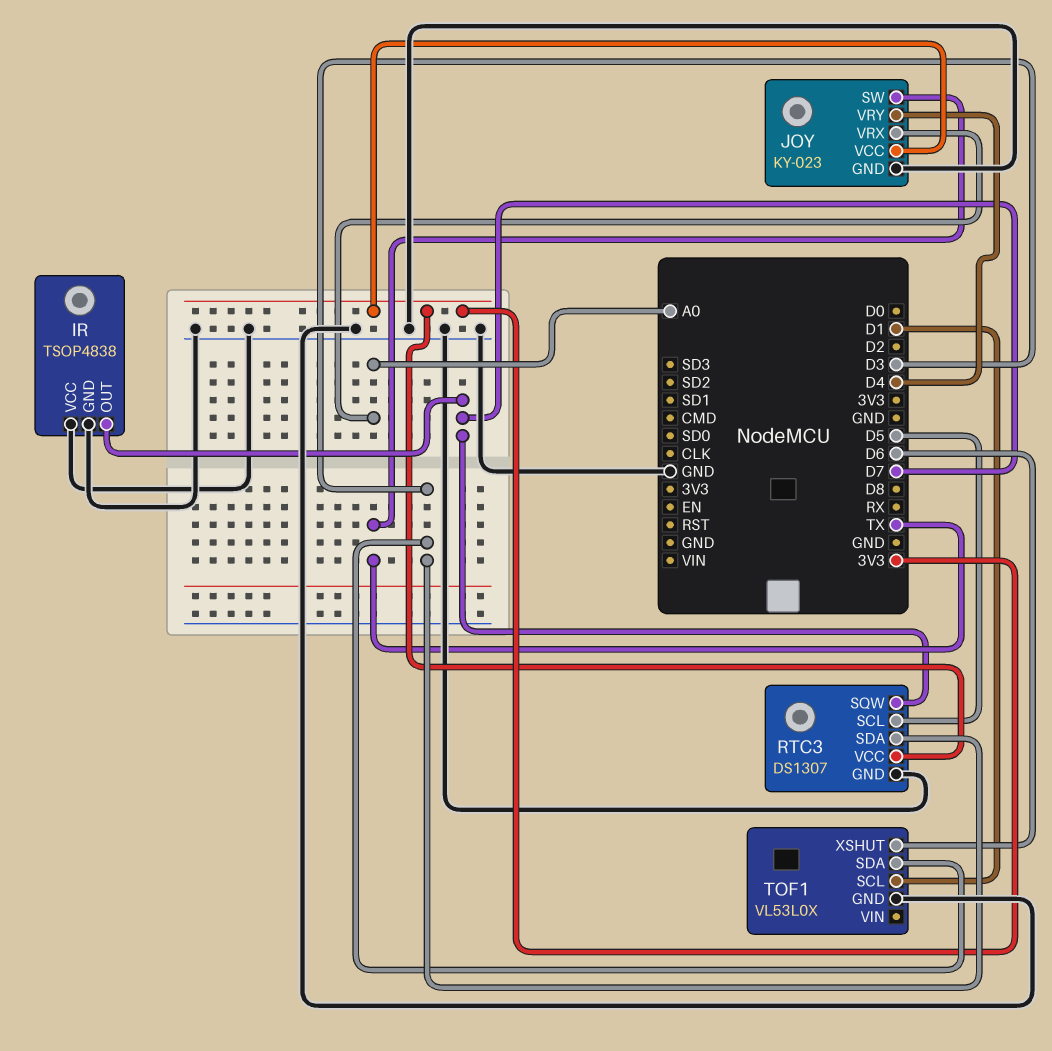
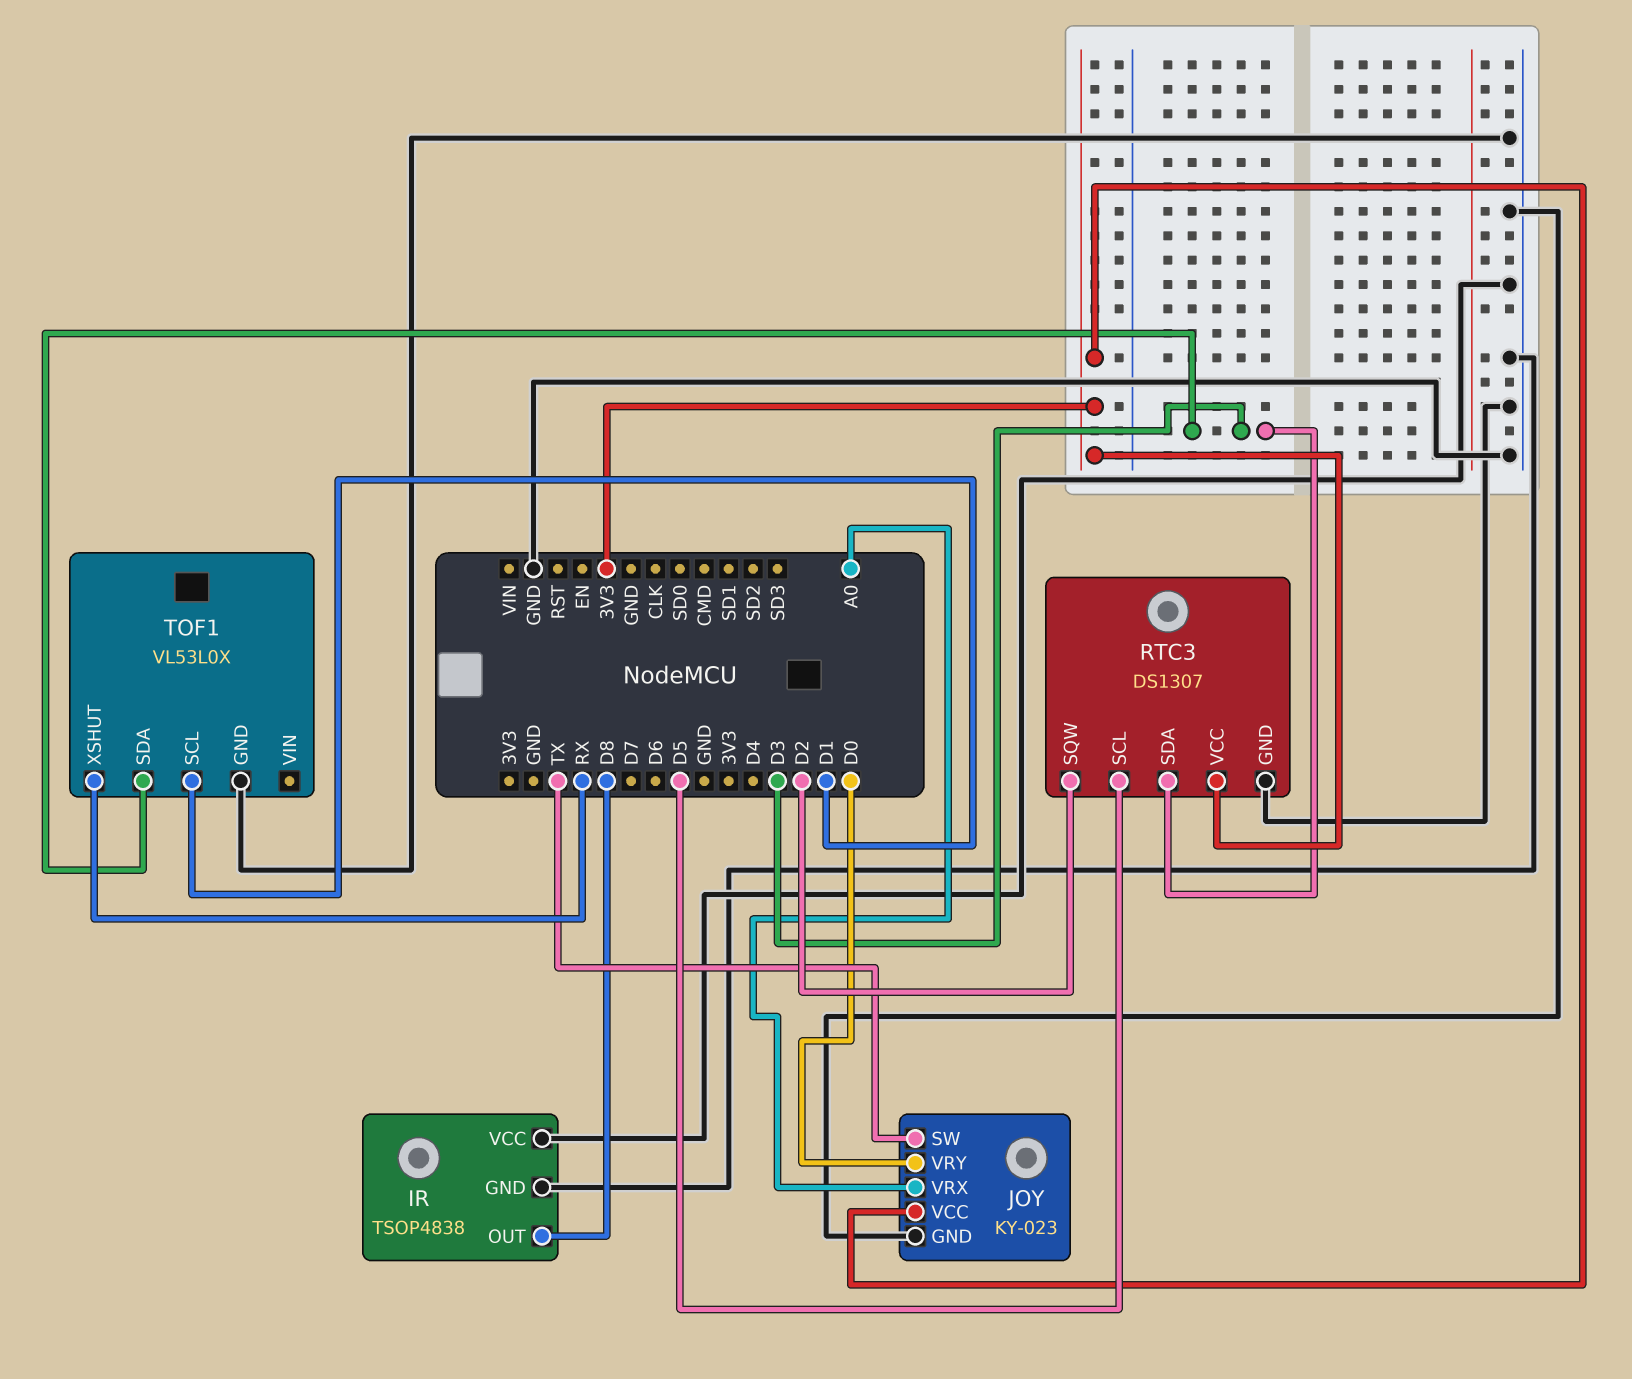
IR pin OUT: D7 -> D8
JOY pin VRY: D4 -> D0
RTC3 pin SQW: D7 -> D2
TOF1 pin XSHUT: D6 -> RX

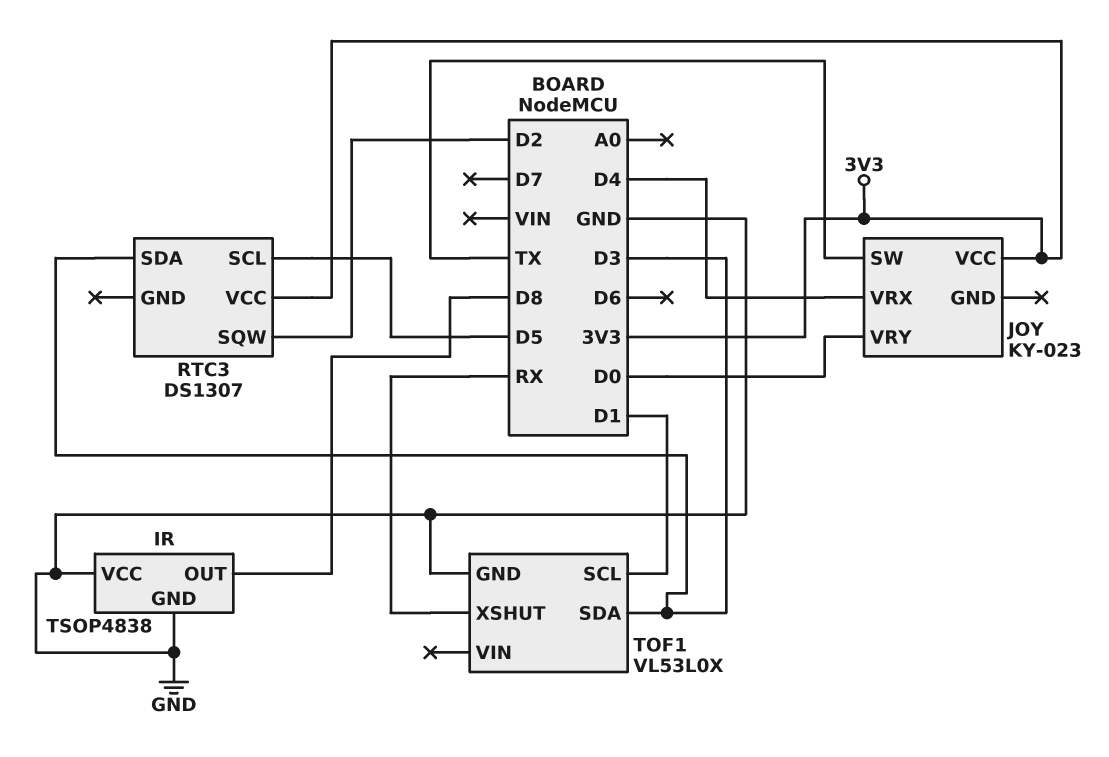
JOY pin GND: GND -> none
JOY pin VRX: A0 -> D4
RTC3 pin GND: GND -> none

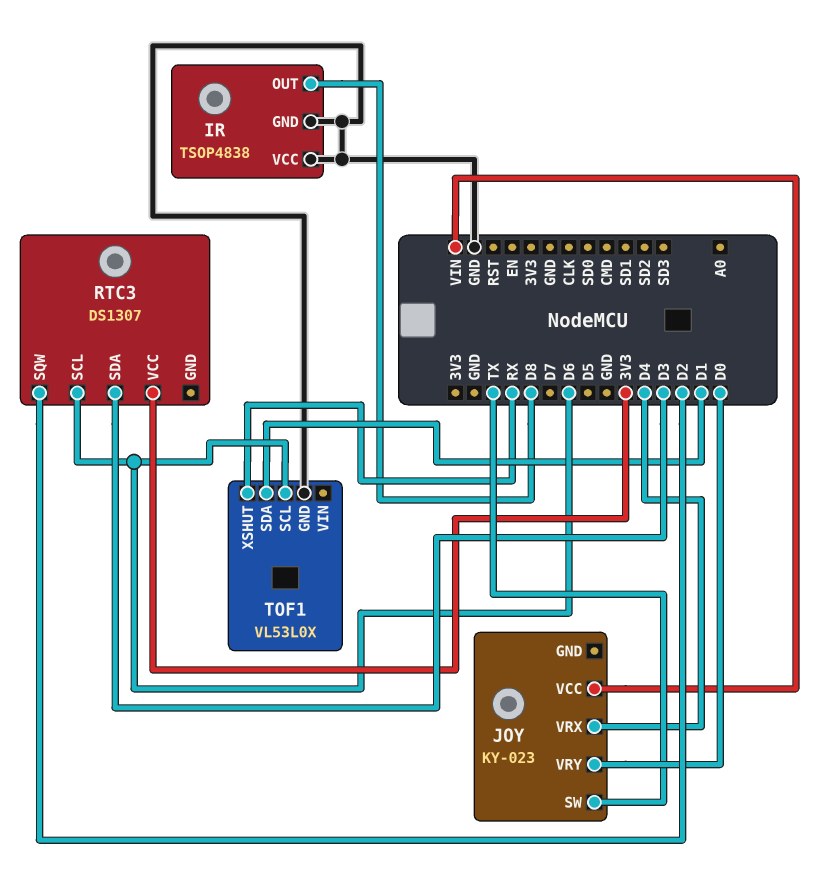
JOY pin VCC: 3V3 -> VIN
RTC3 pin SCL: D5 -> D6
TOF1 pin SCL: D1 -> D6
TOF1 pin SDA: D3 -> D1

